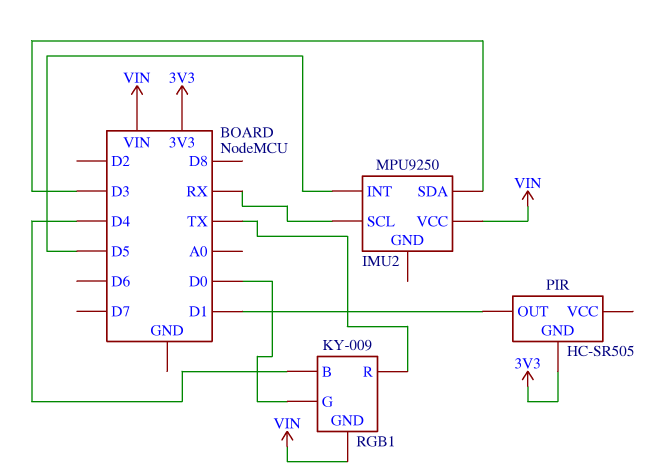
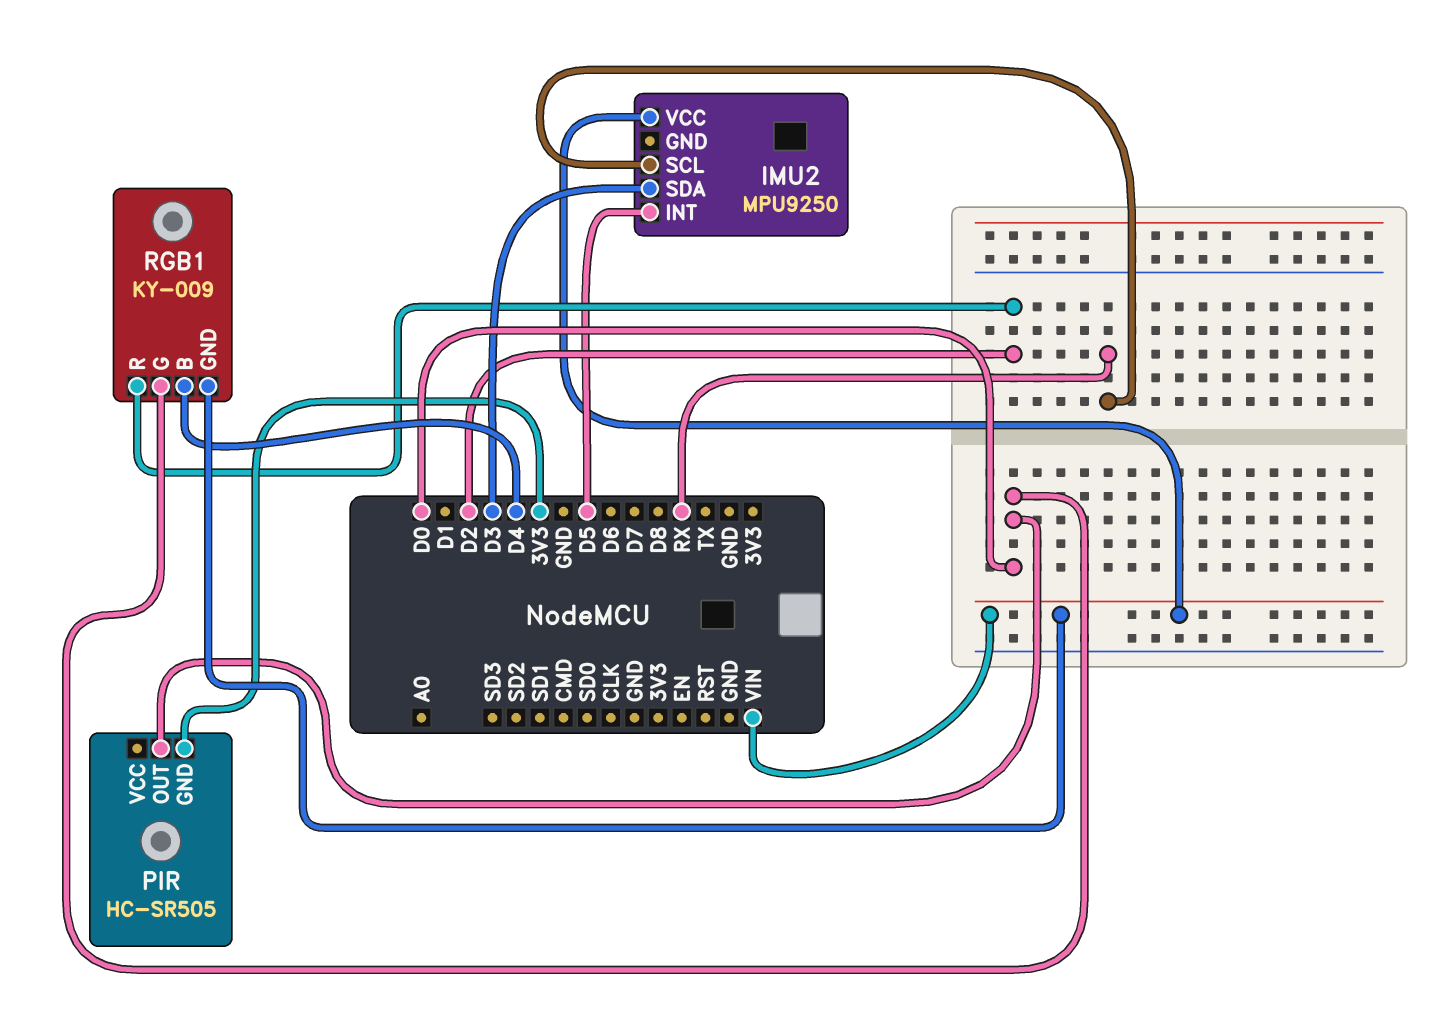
PIR pin OUT: D1 -> D0
RGB1 pin R: TX -> D2

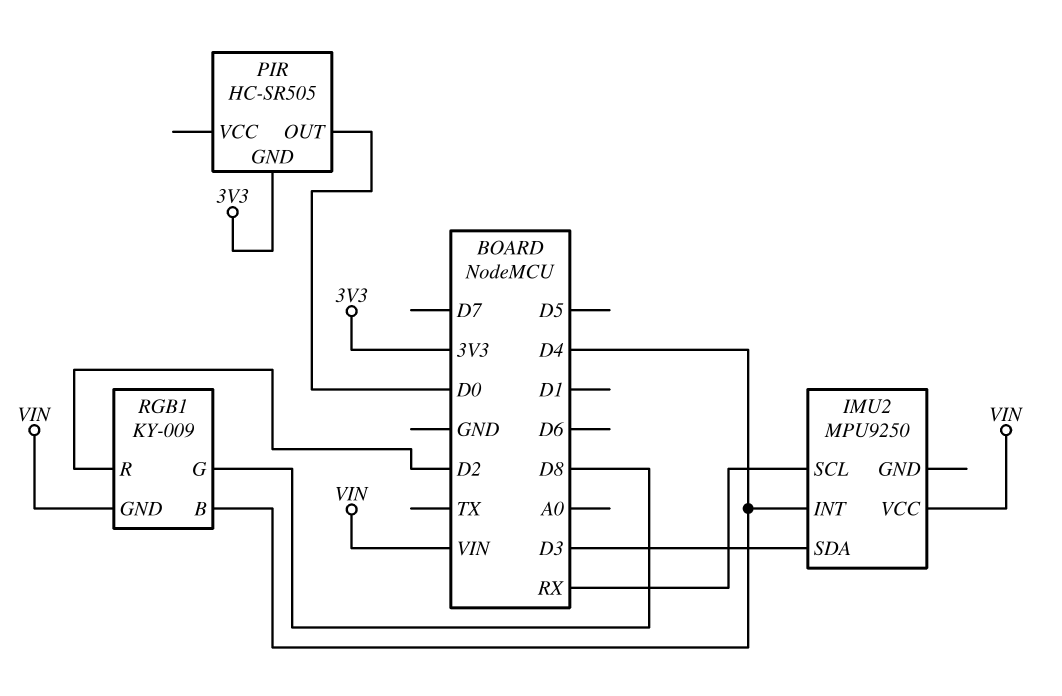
IMU2 pin INT: D5 -> D4
RGB1 pin G: D0 -> D8

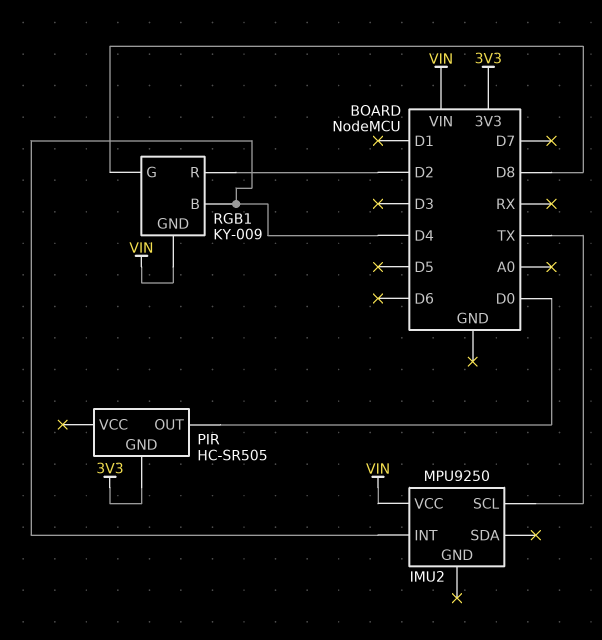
IMU2 pin SCL: RX -> TX
IMU2 pin SDA: D3 -> none

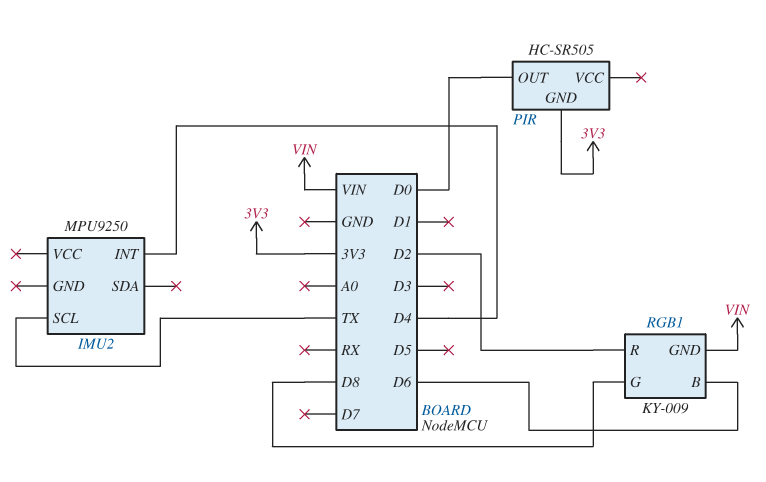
IMU2 pin VCC: VIN -> none
RGB1 pin B: D4 -> D6

